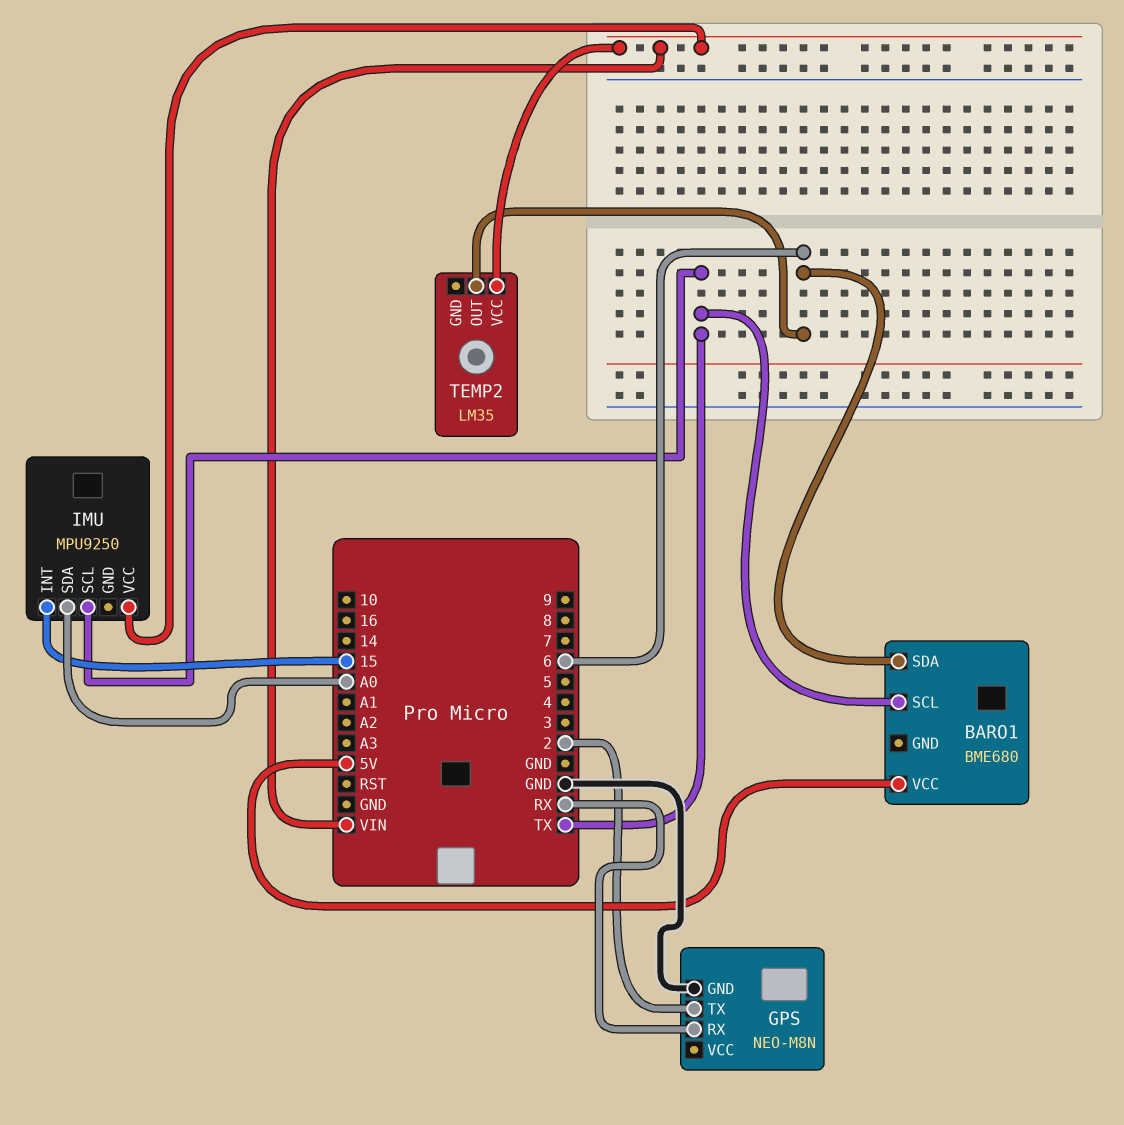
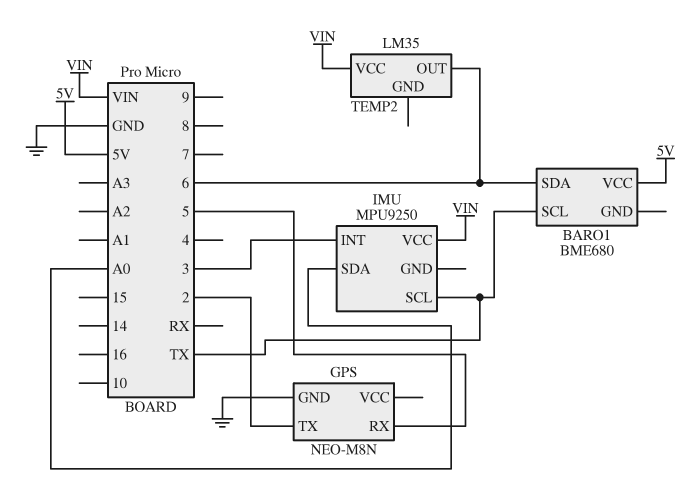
GPS pin RX: RX -> 5
IMU pin INT: 15 -> 3

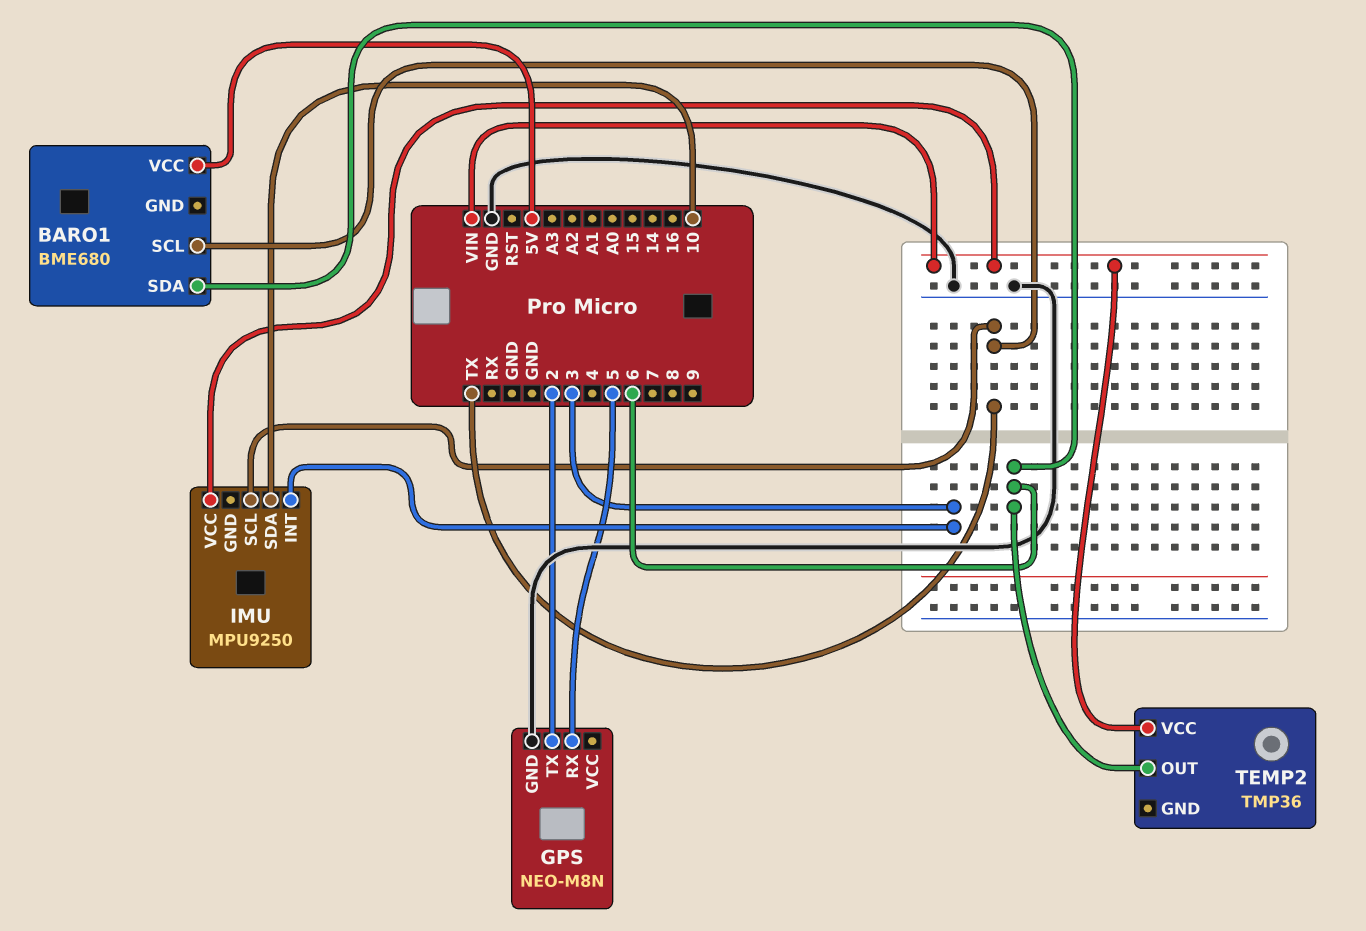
IMU pin SDA: A0 -> 10
TEMP2: LM35 -> TMP36

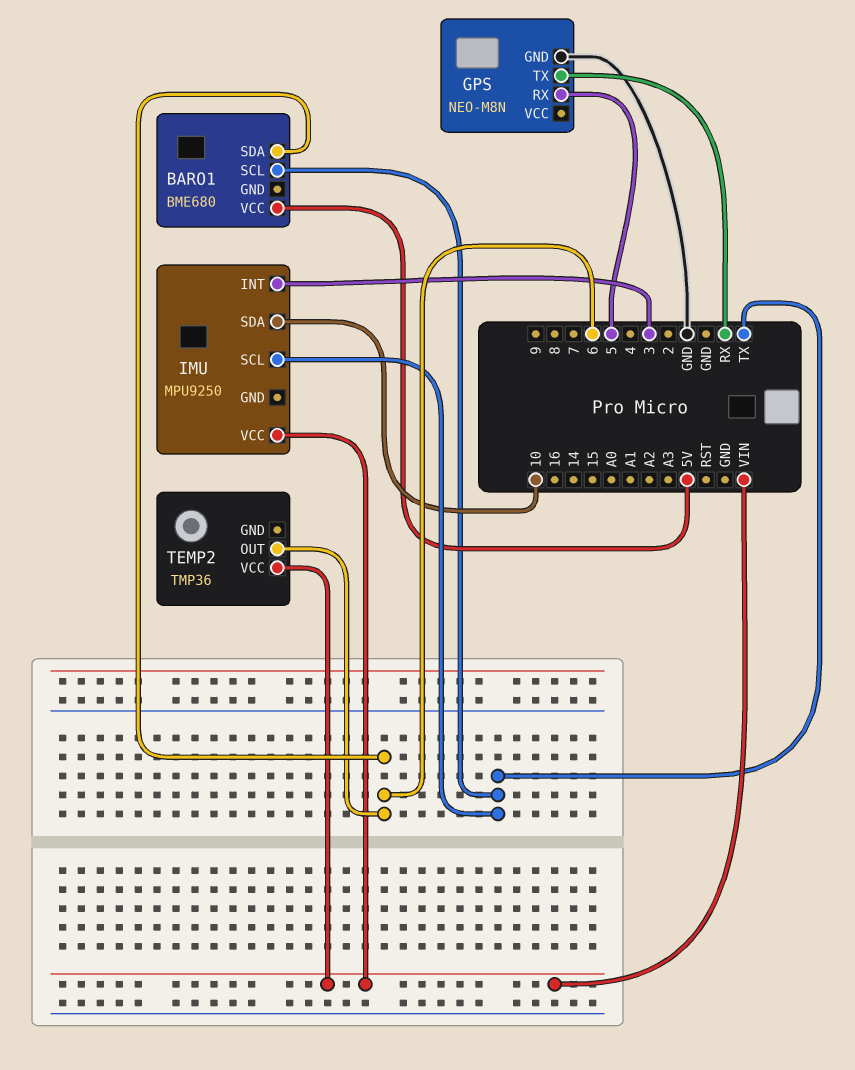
GPS pin TX: 2 -> RX

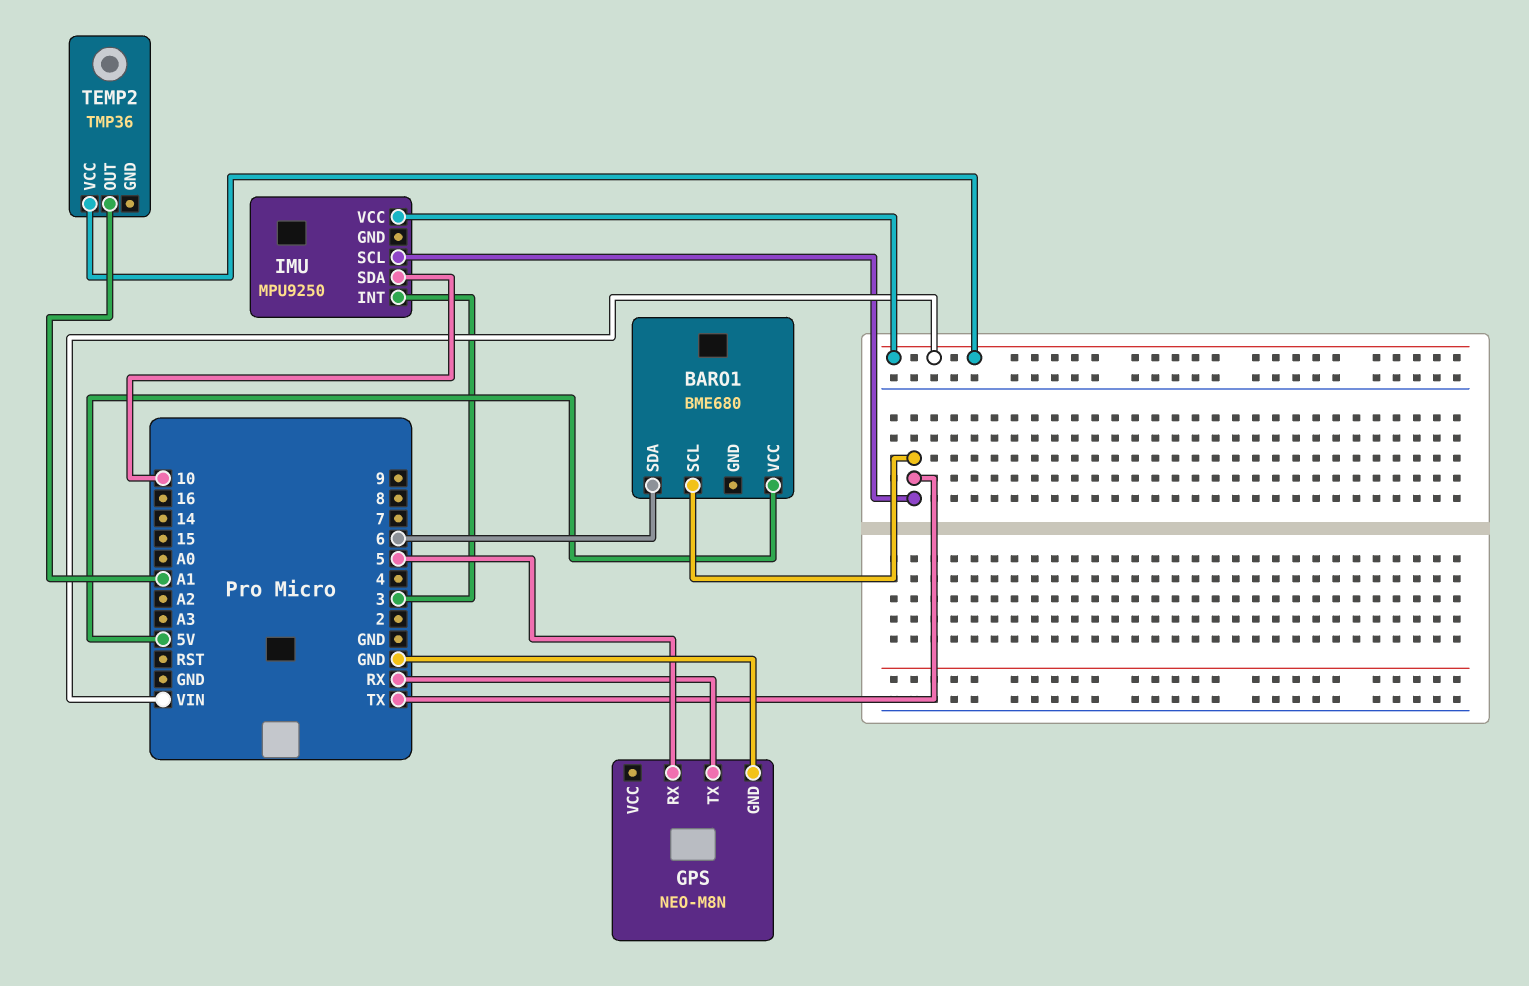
TEMP2 pin OUT: 6 -> A1

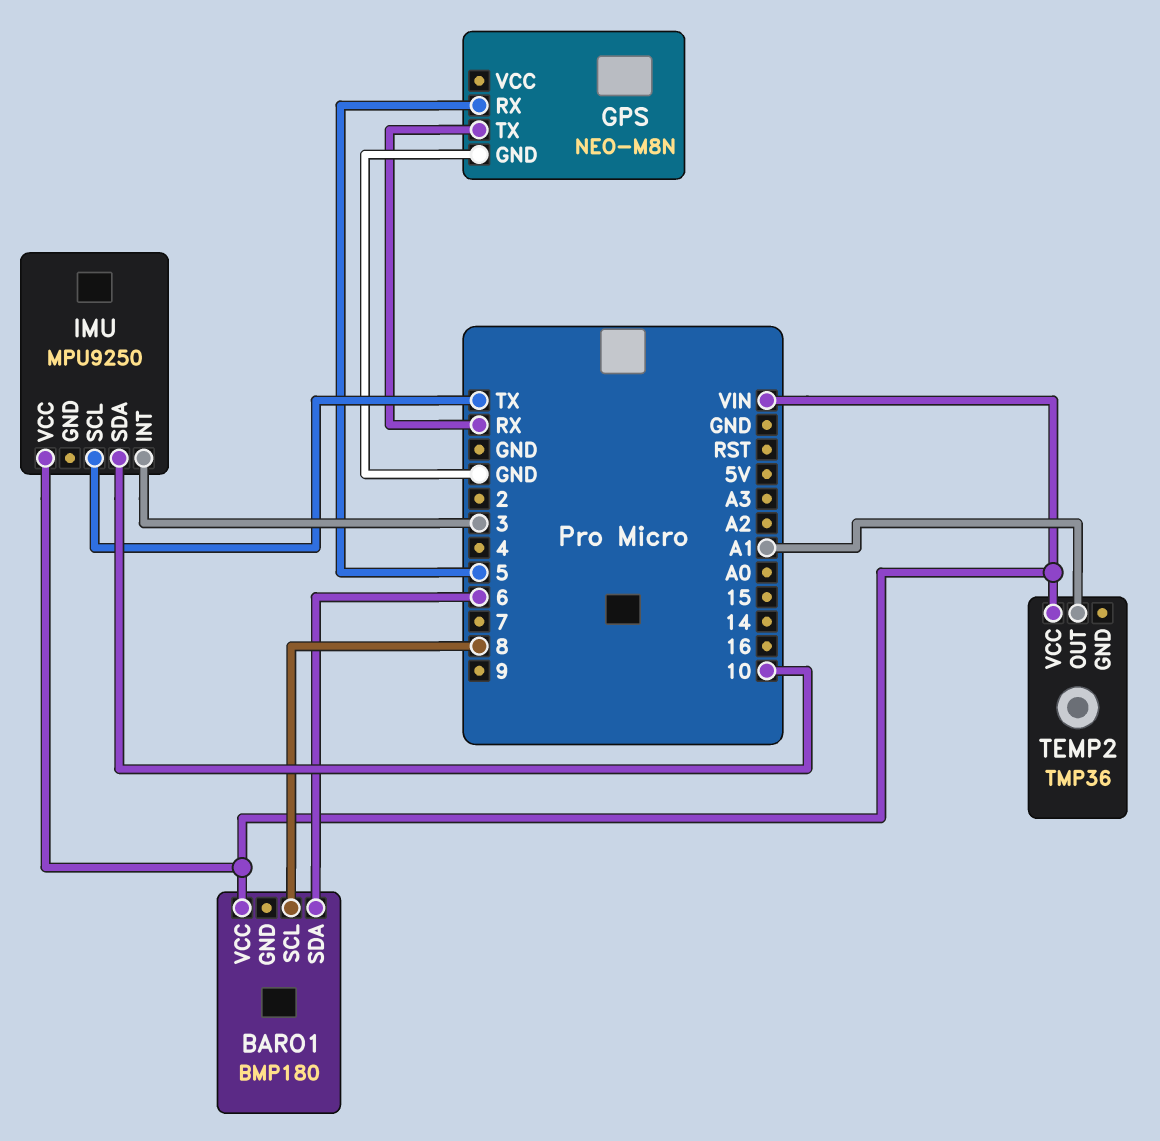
BARO1: BME680 -> BMP180
BARO1 pin SCL: TX -> 8
BARO1 pin VCC: 5V -> VIN

